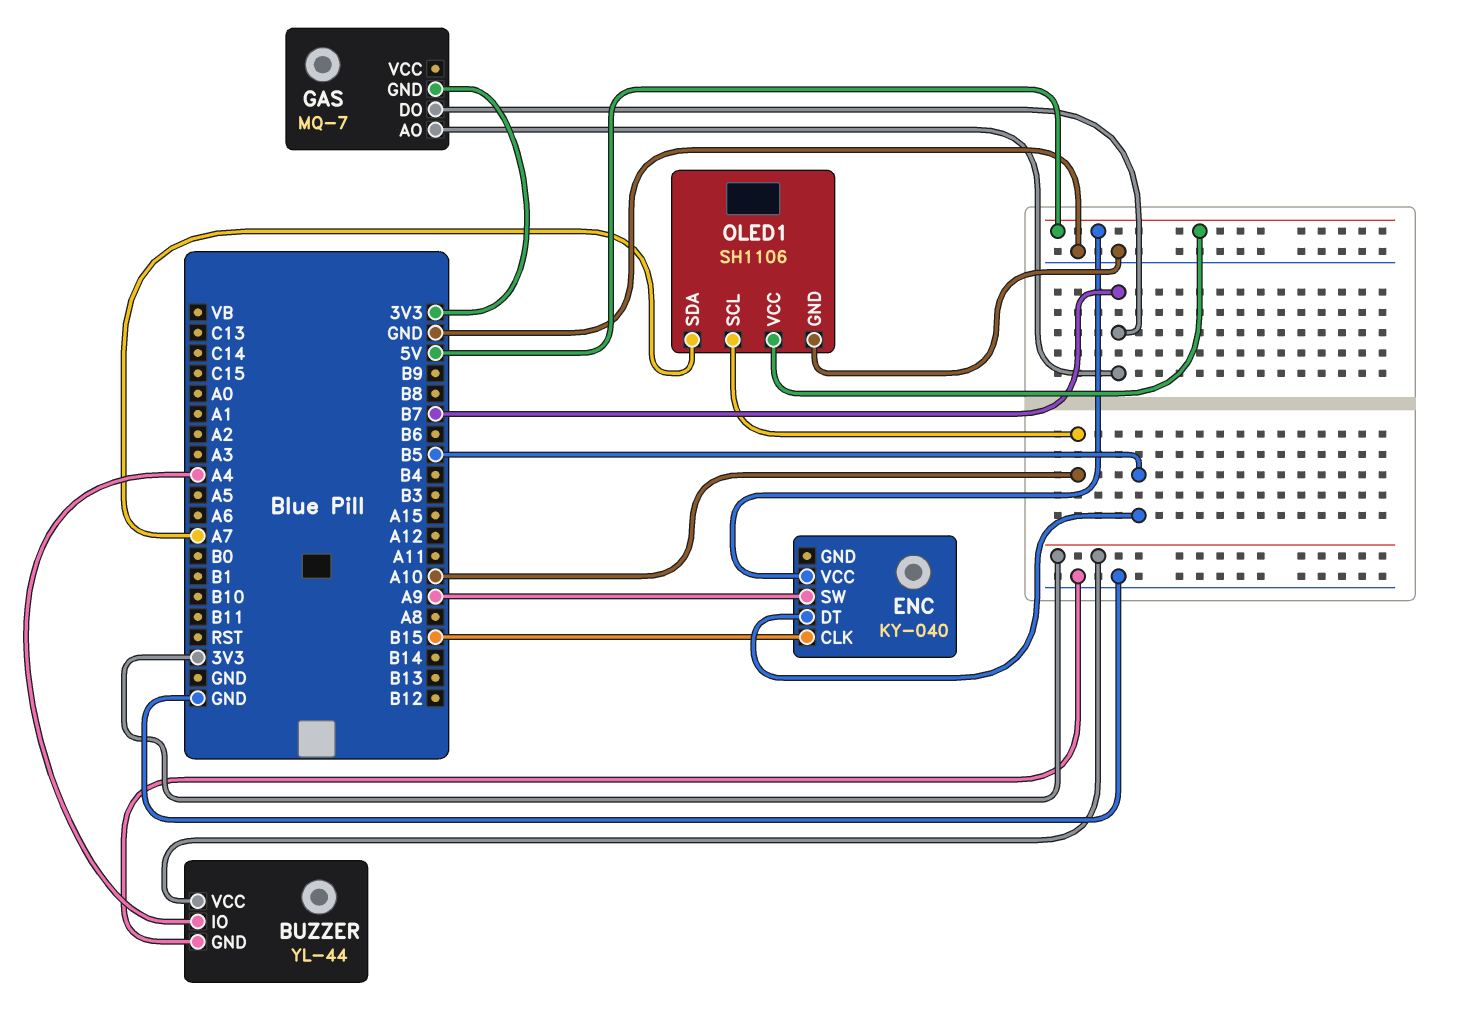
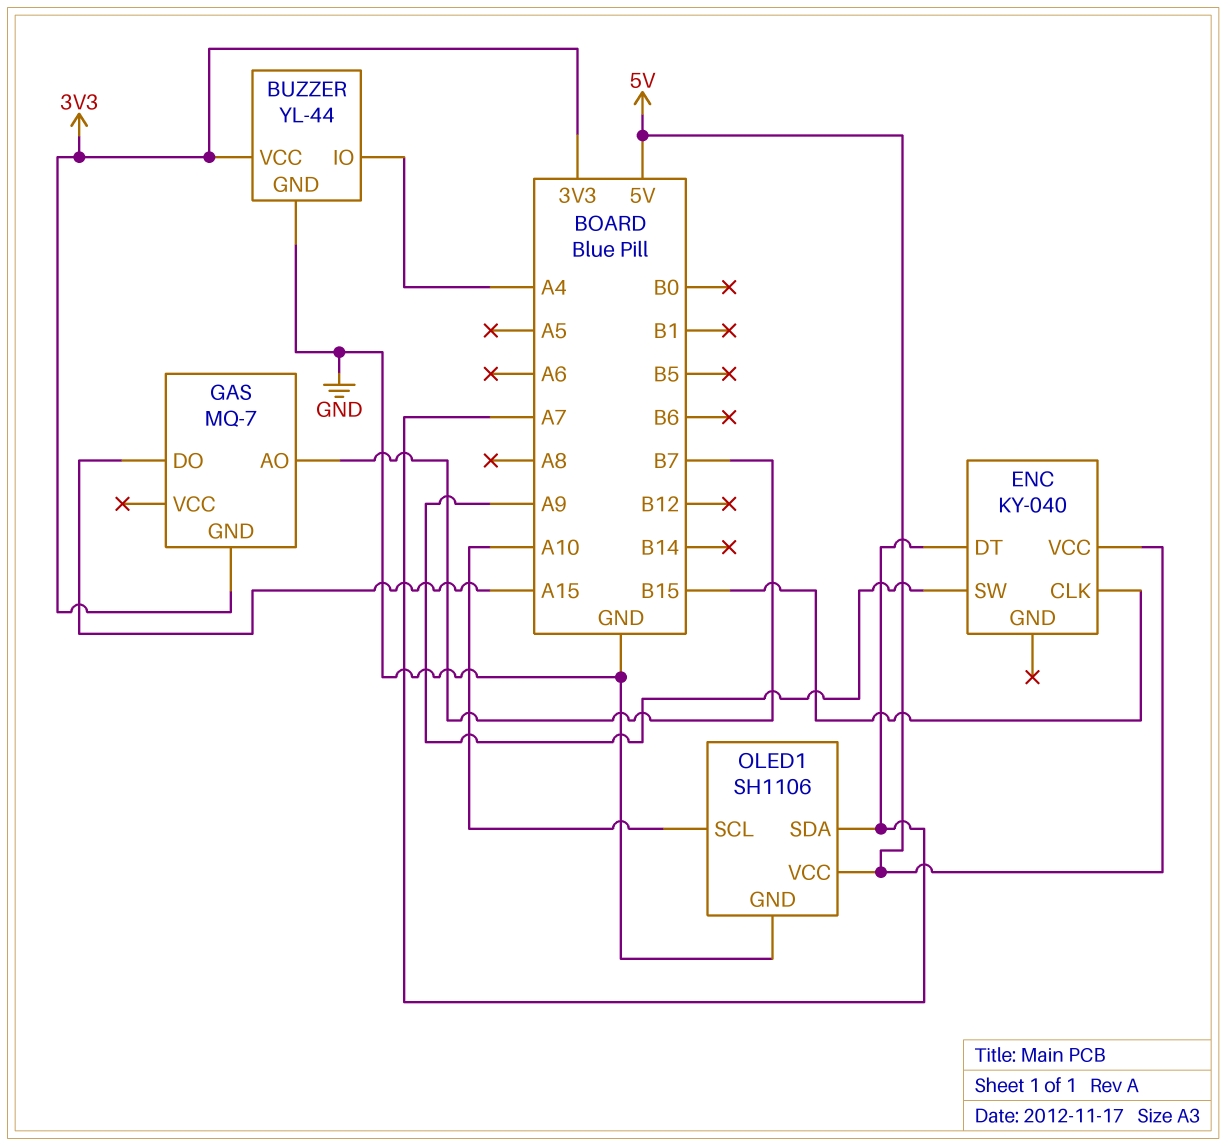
ENC pin DT: B5 -> A7
GAS pin DO: B7 -> A15

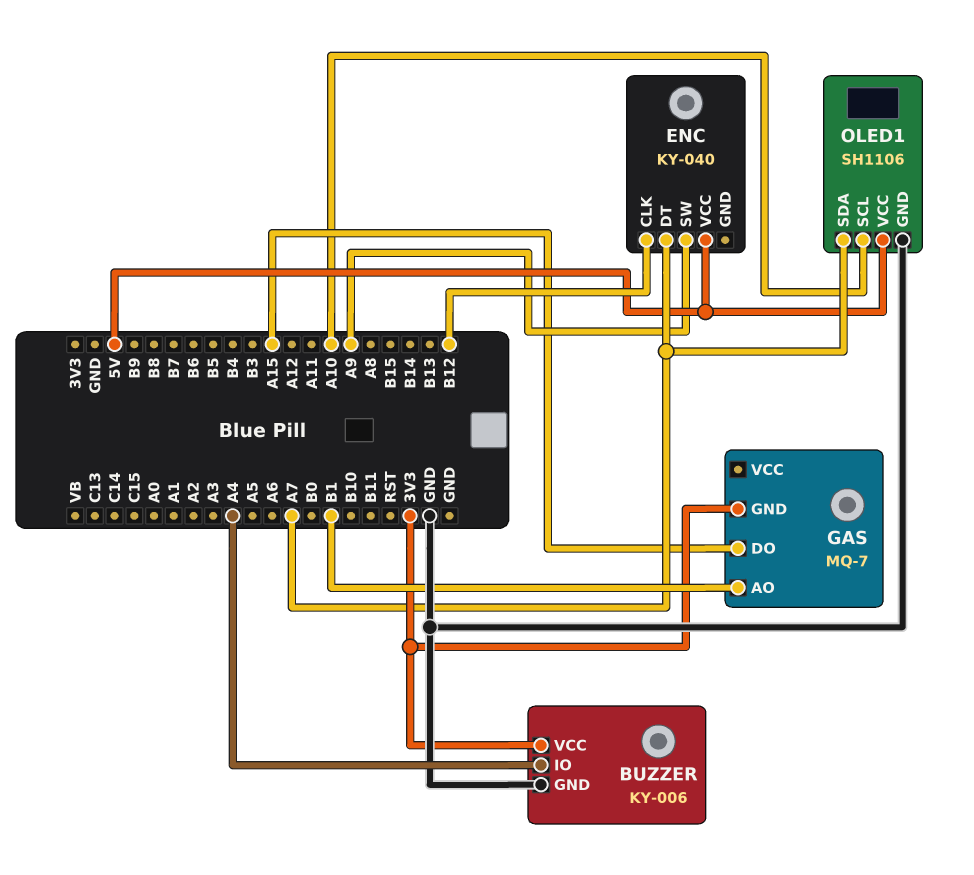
BUZZER: YL-44 -> KY-006
ENC pin CLK: B15 -> B12
GAS pin AO: B7 -> B1

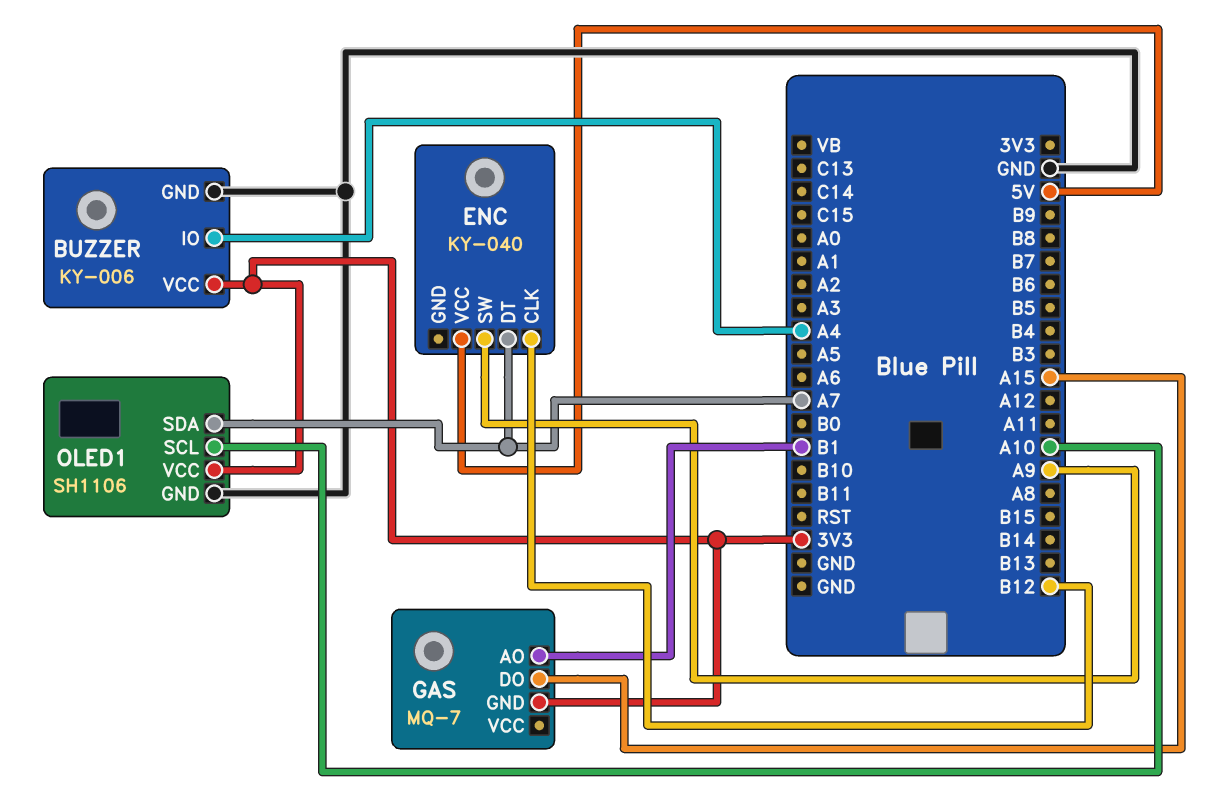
OLED1 pin VCC: 5V -> 3V3

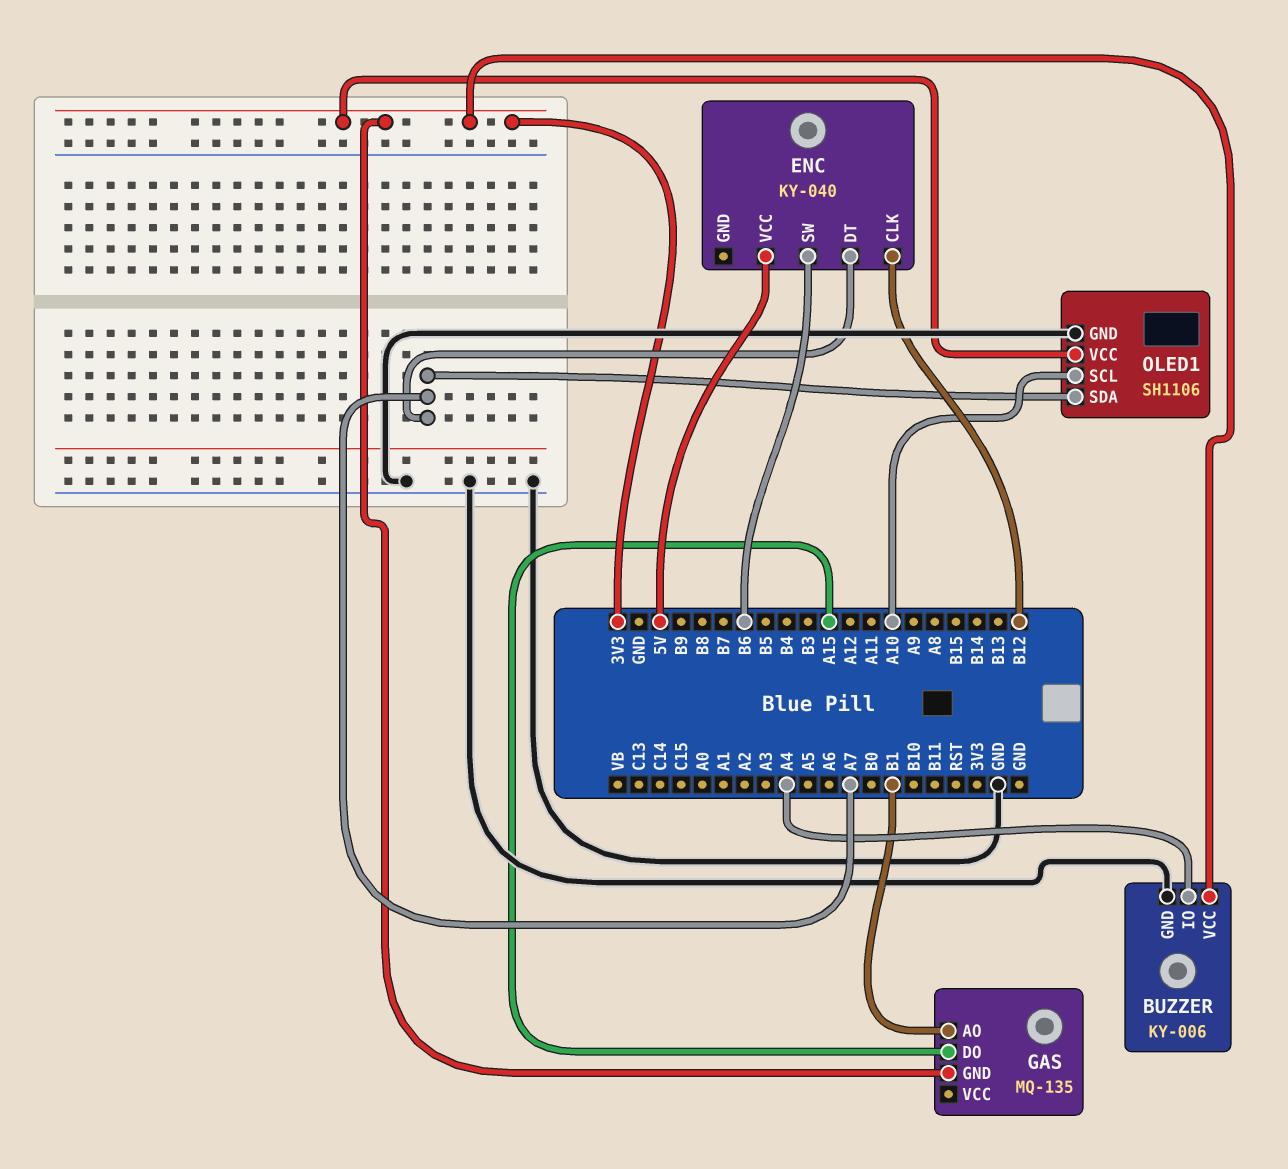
ENC pin SW: A9 -> B6
GAS: MQ-7 -> MQ-135

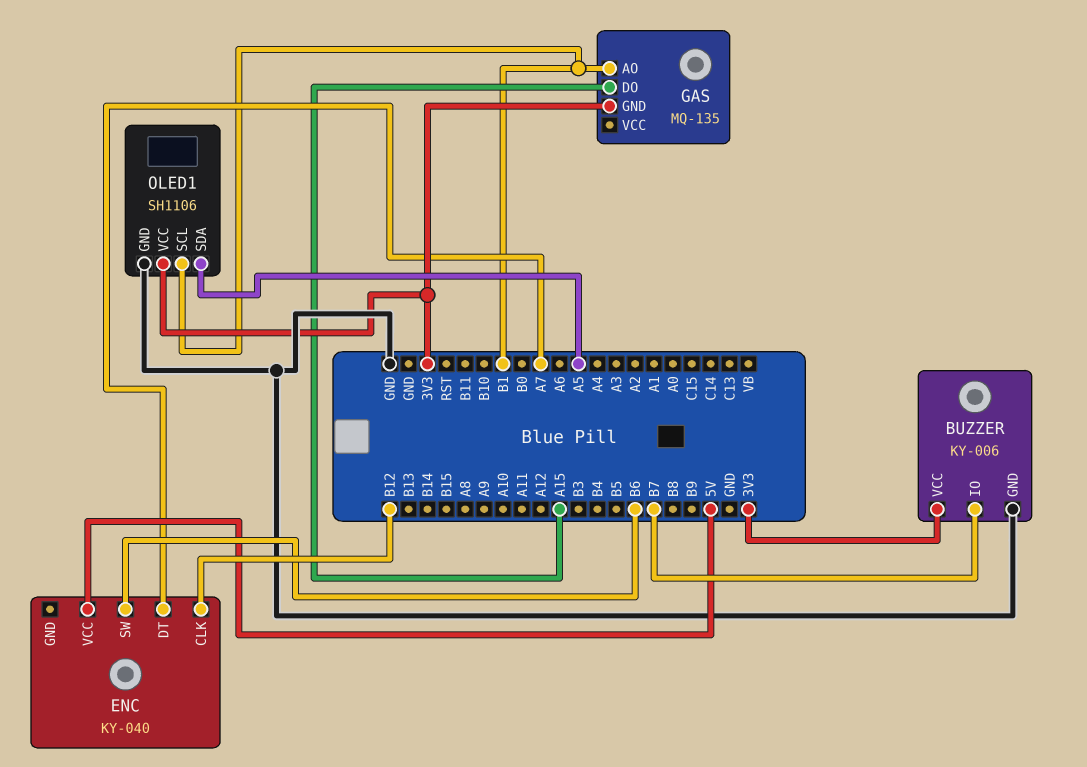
BUZZER pin IO: A4 -> B7
OLED1 pin SCL: A10 -> B1
OLED1 pin SDA: A7 -> A5

